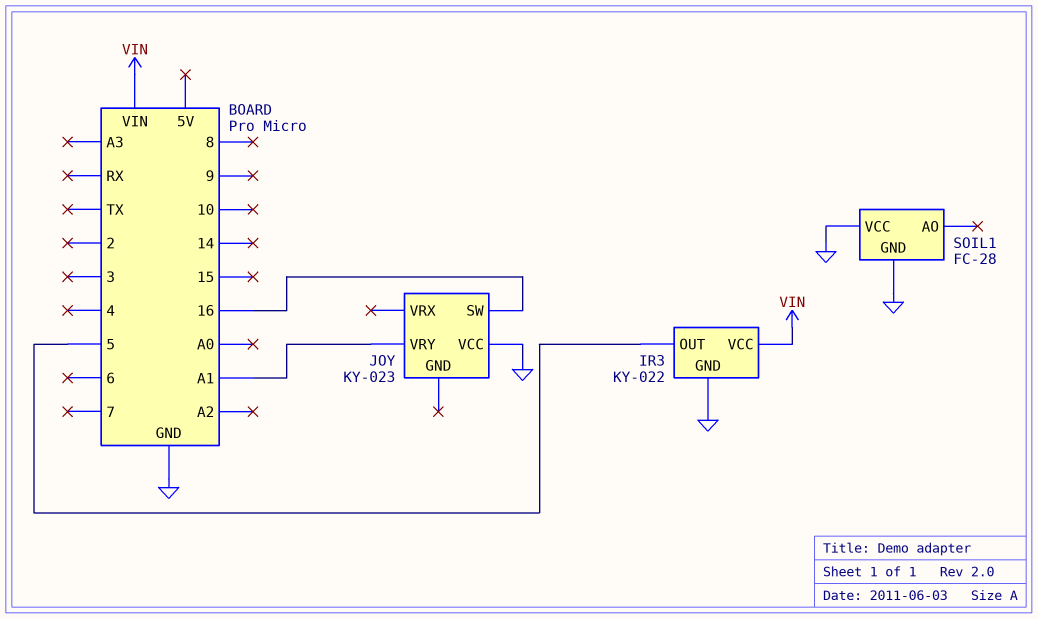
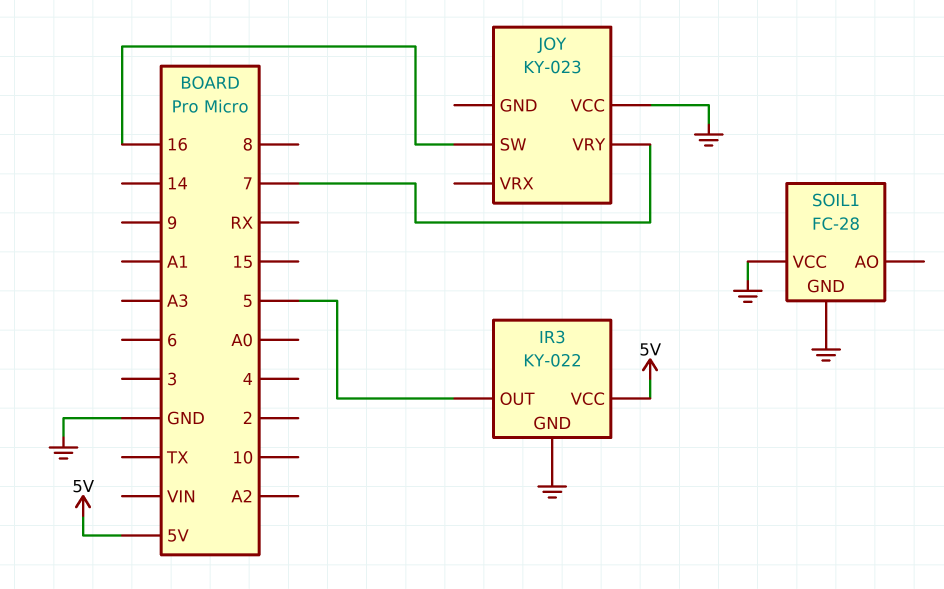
IR3 pin VCC: VIN -> 5V
JOY pin VRY: A1 -> 7

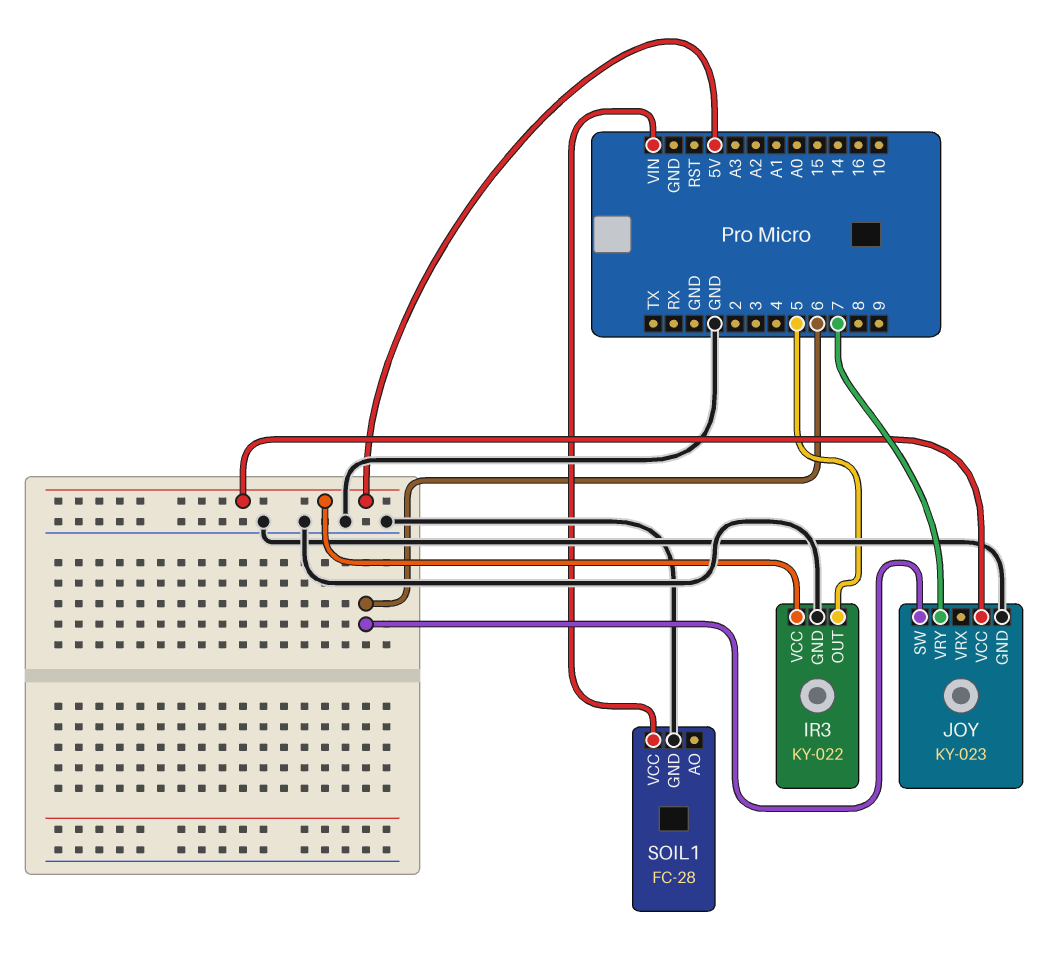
JOY pin GND: none -> GND
JOY pin SW: 16 -> 6
JOY pin VCC: GND -> 5V
SOIL1 pin VCC: GND -> VIN

